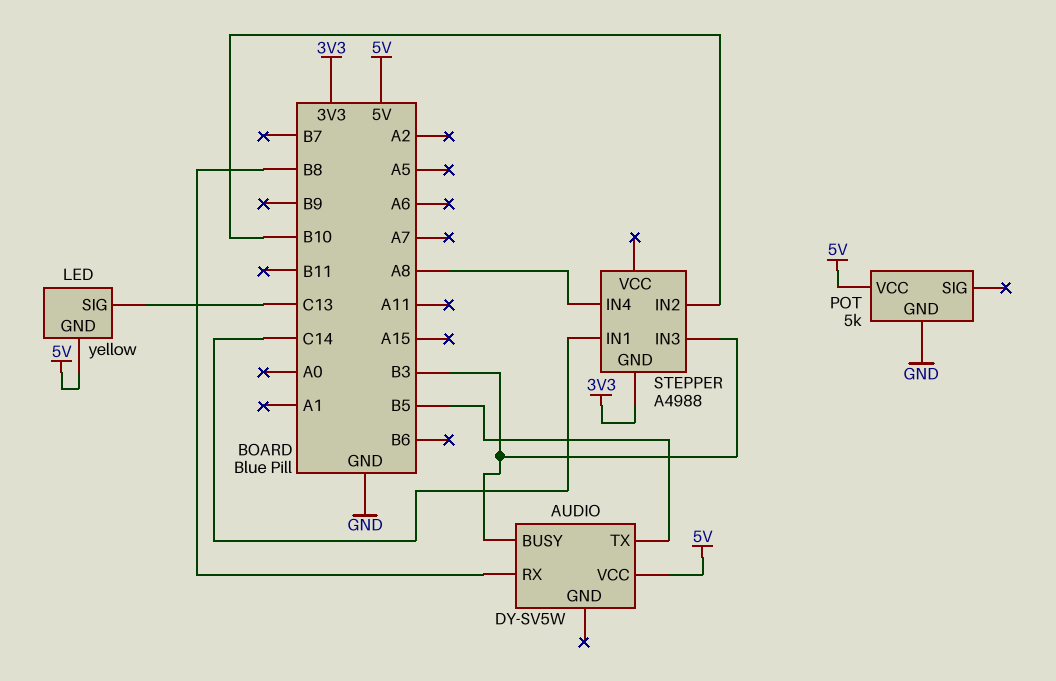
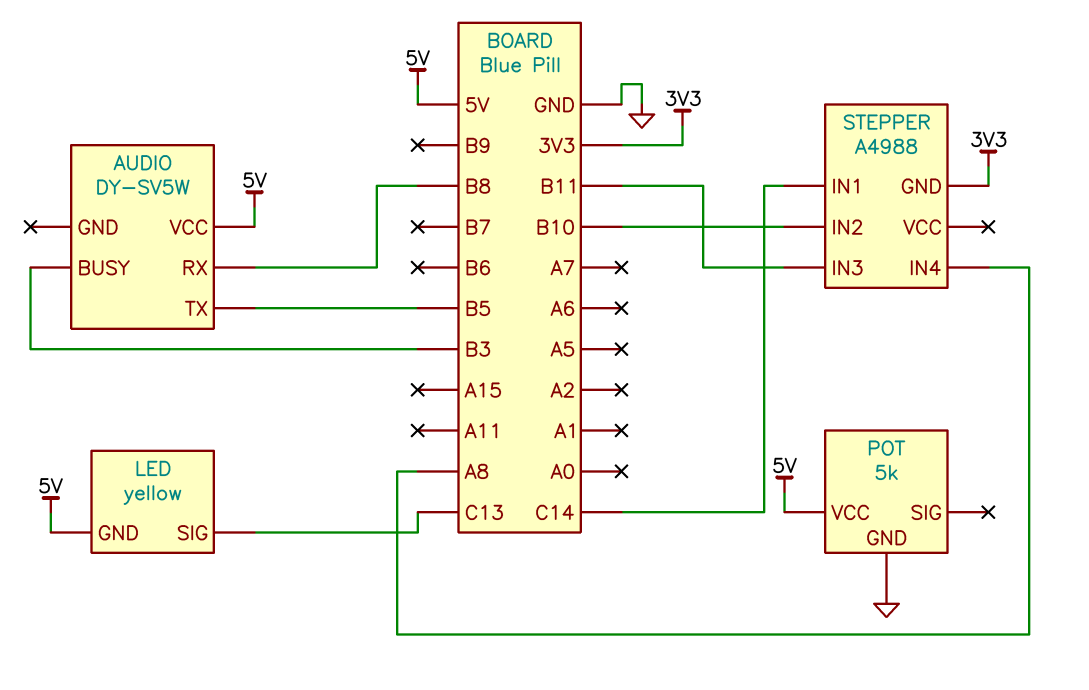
STEPPER pin IN3: B3 -> B11

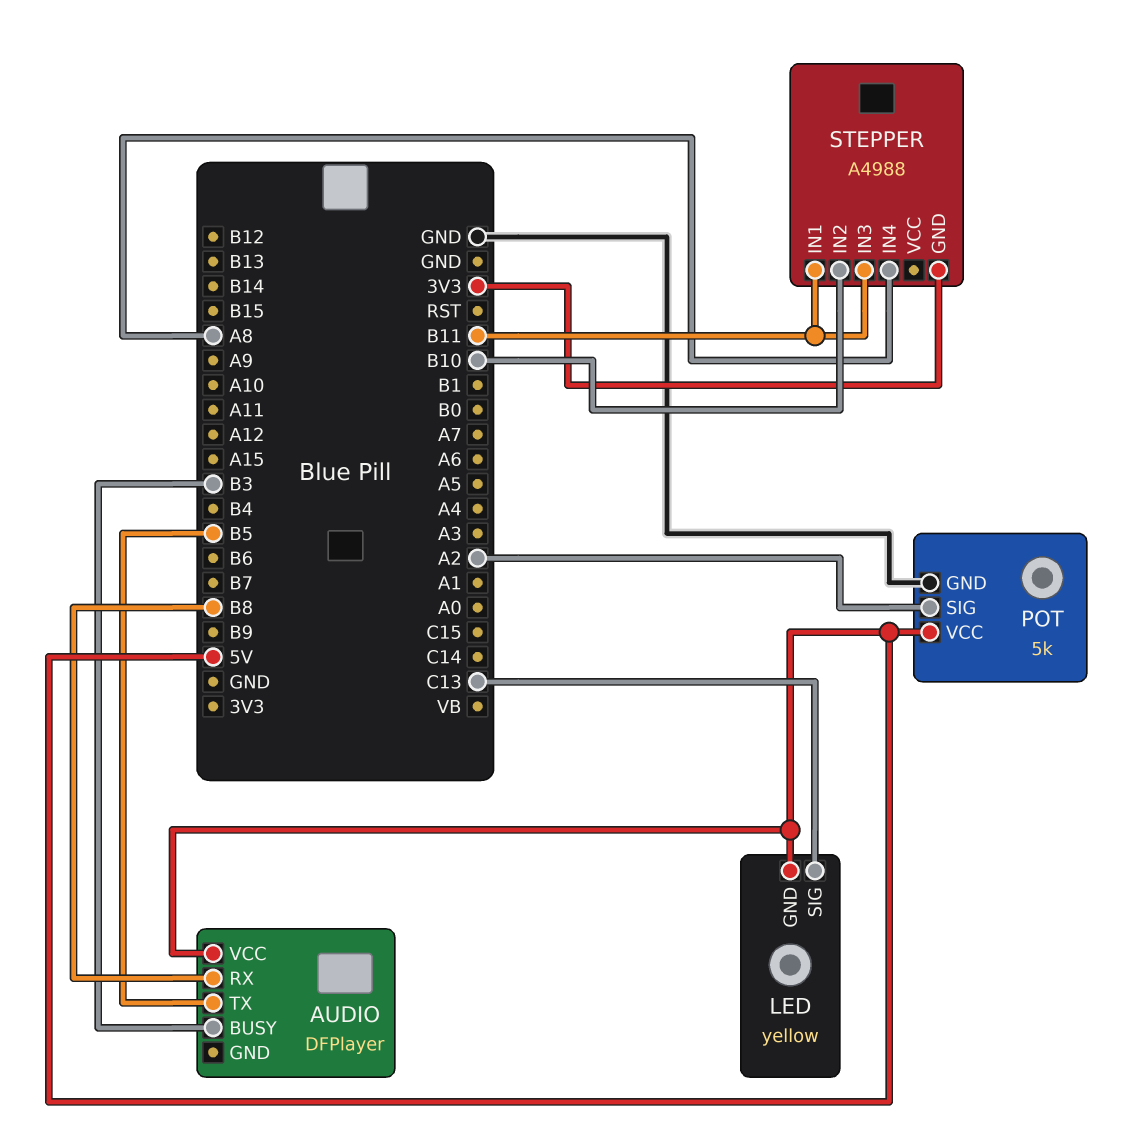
AUDIO: DY-SV5W -> DFPlayer
POT pin SIG: none -> A2
STEPPER pin IN1: C14 -> B11

